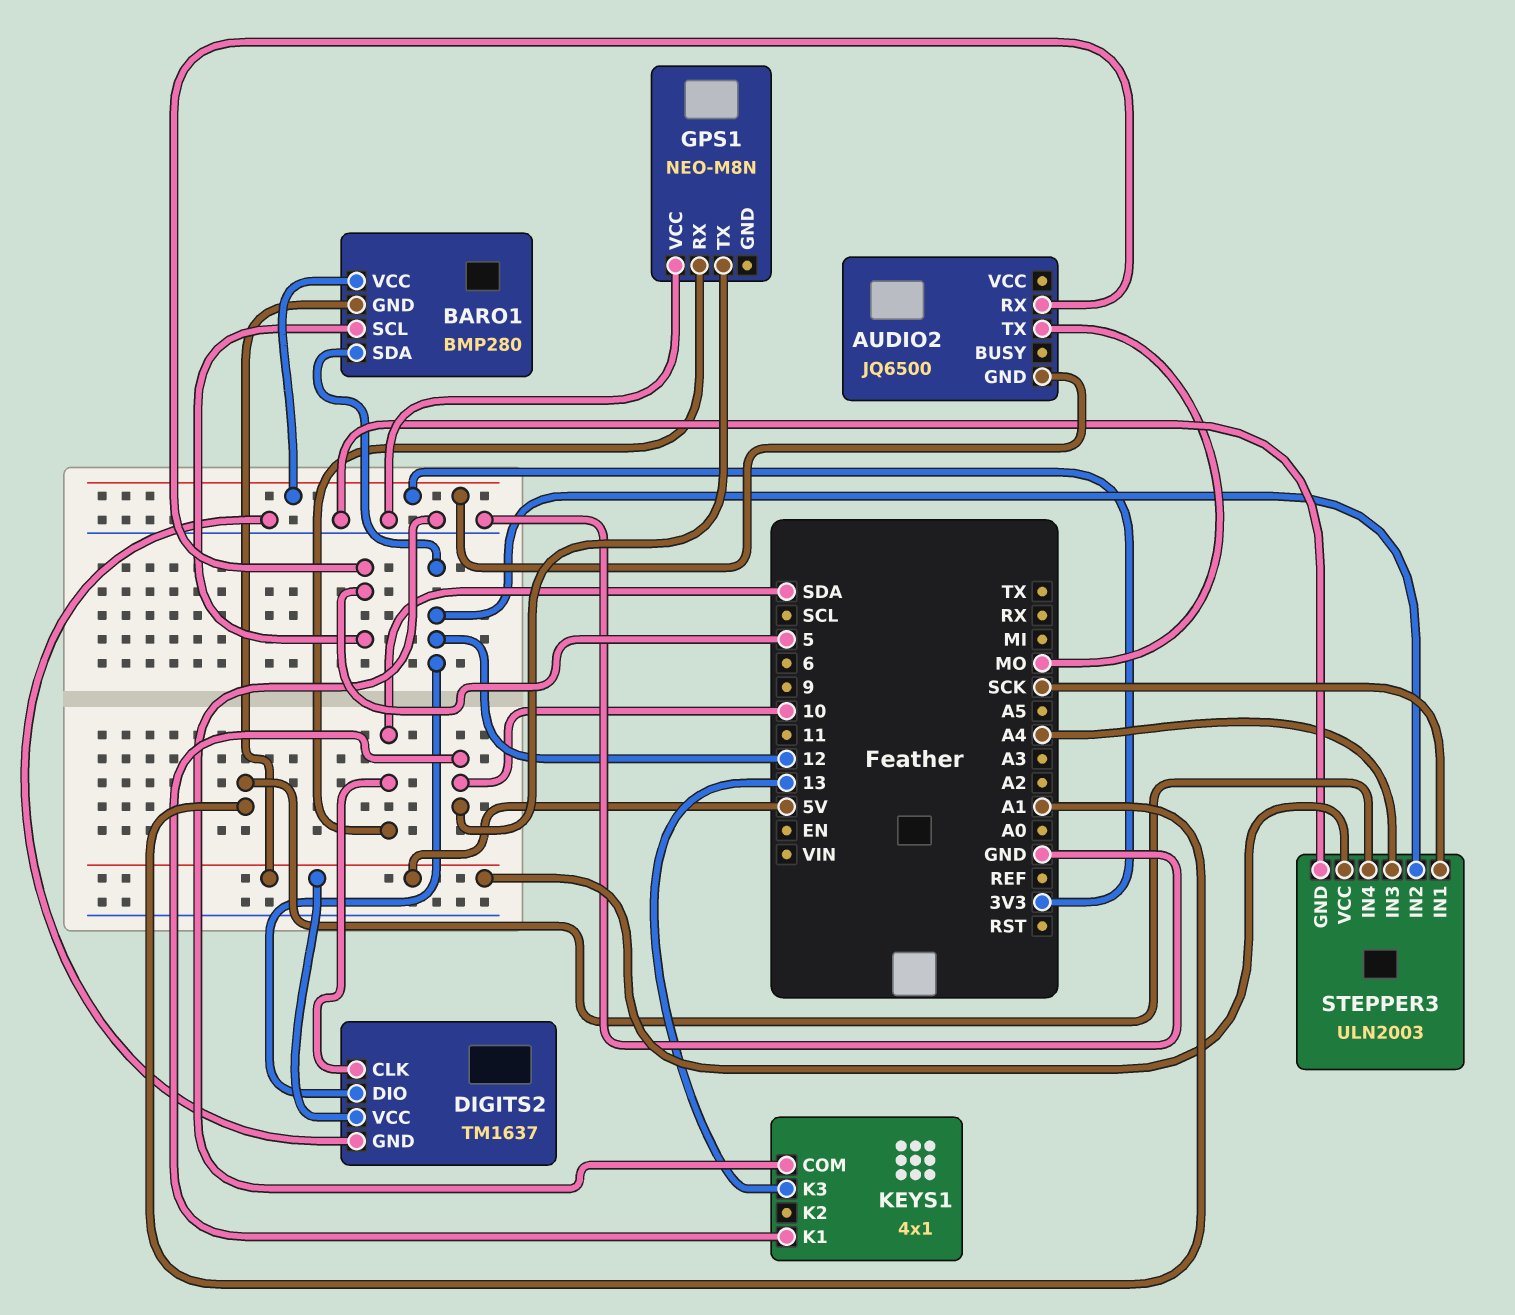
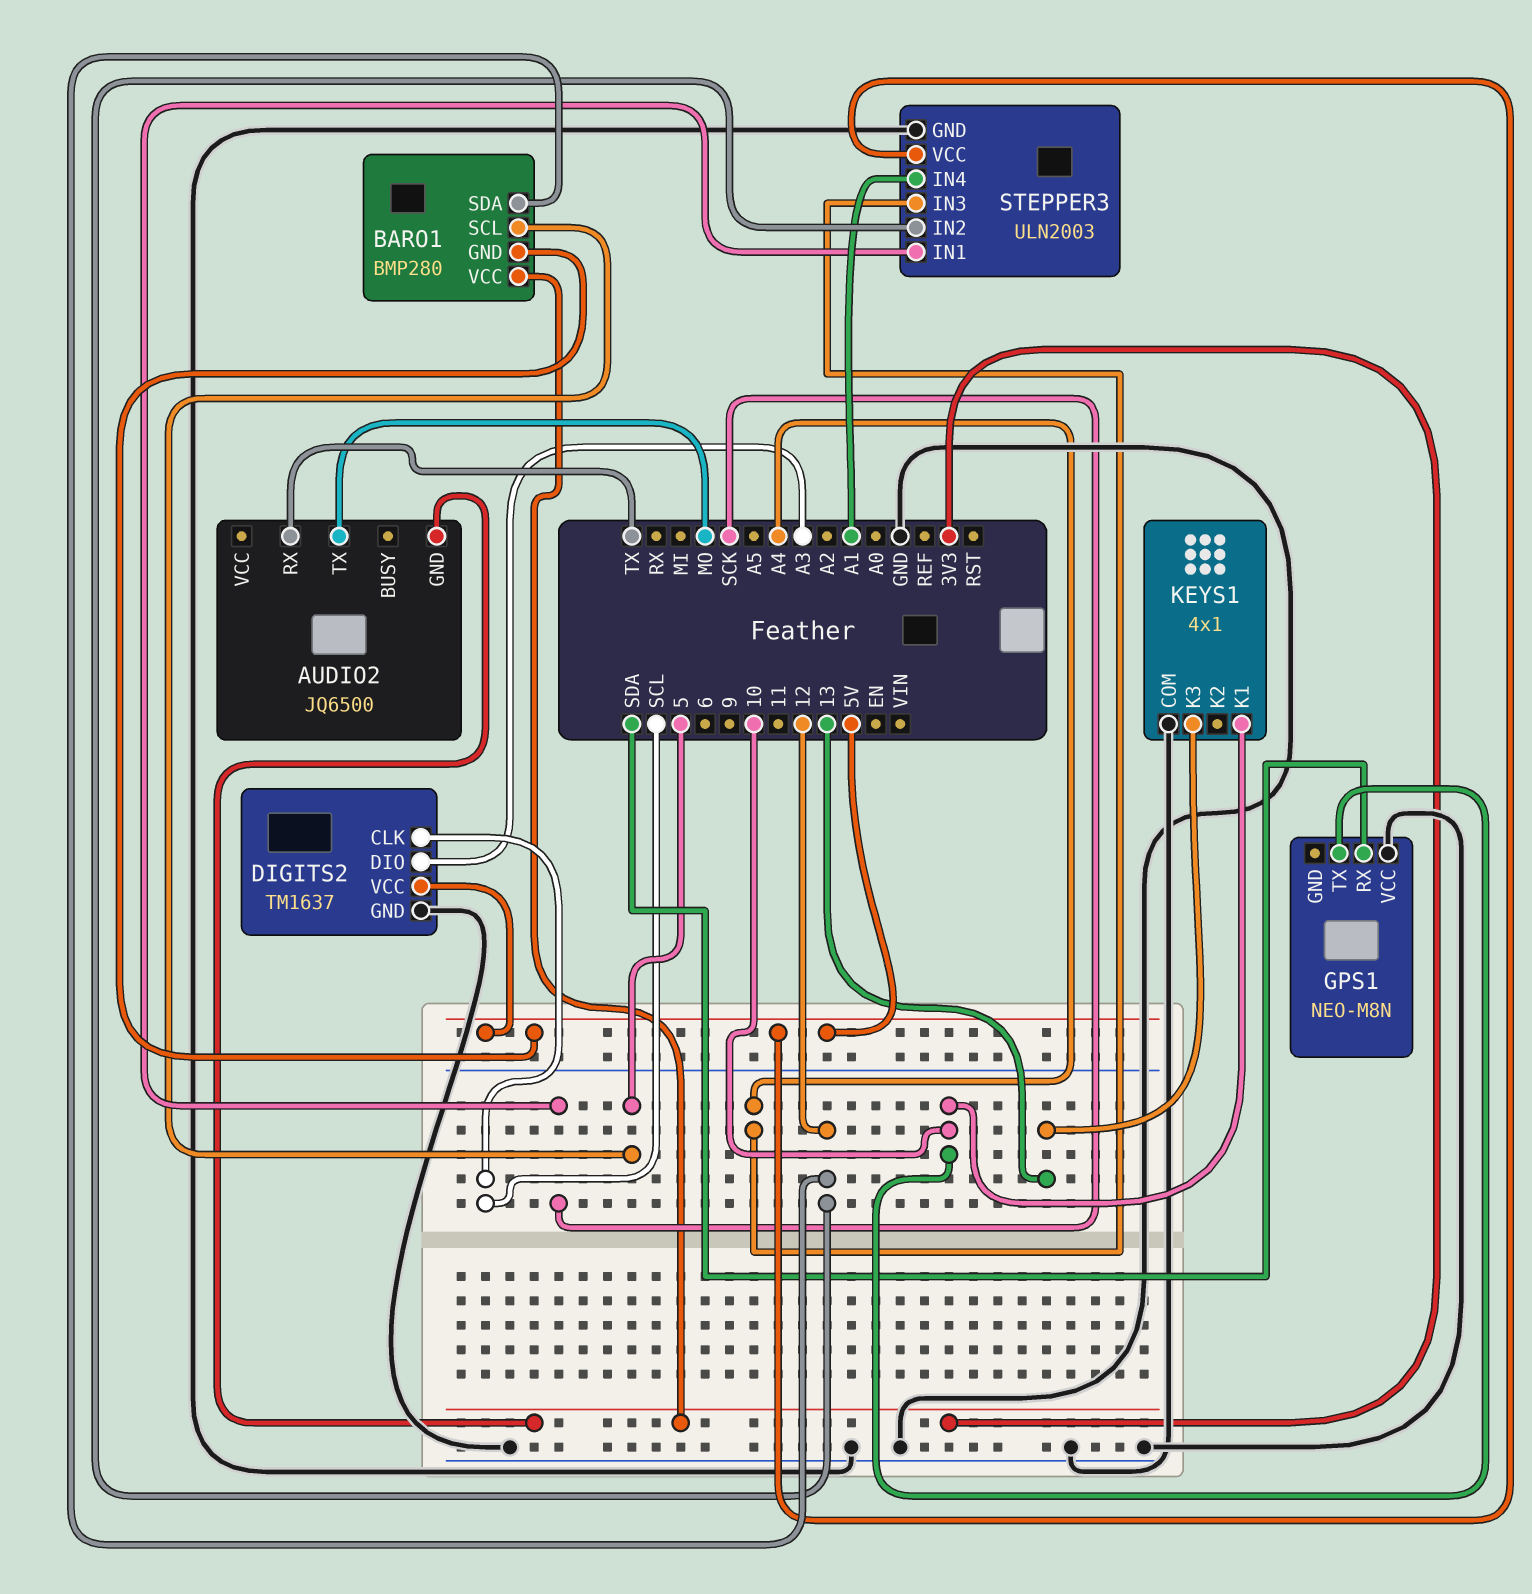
AUDIO2 pin RX: 5 -> TX
DIGITS2 pin CLK: SDA -> SCL
DIGITS2 pin DIO: 12 -> A3

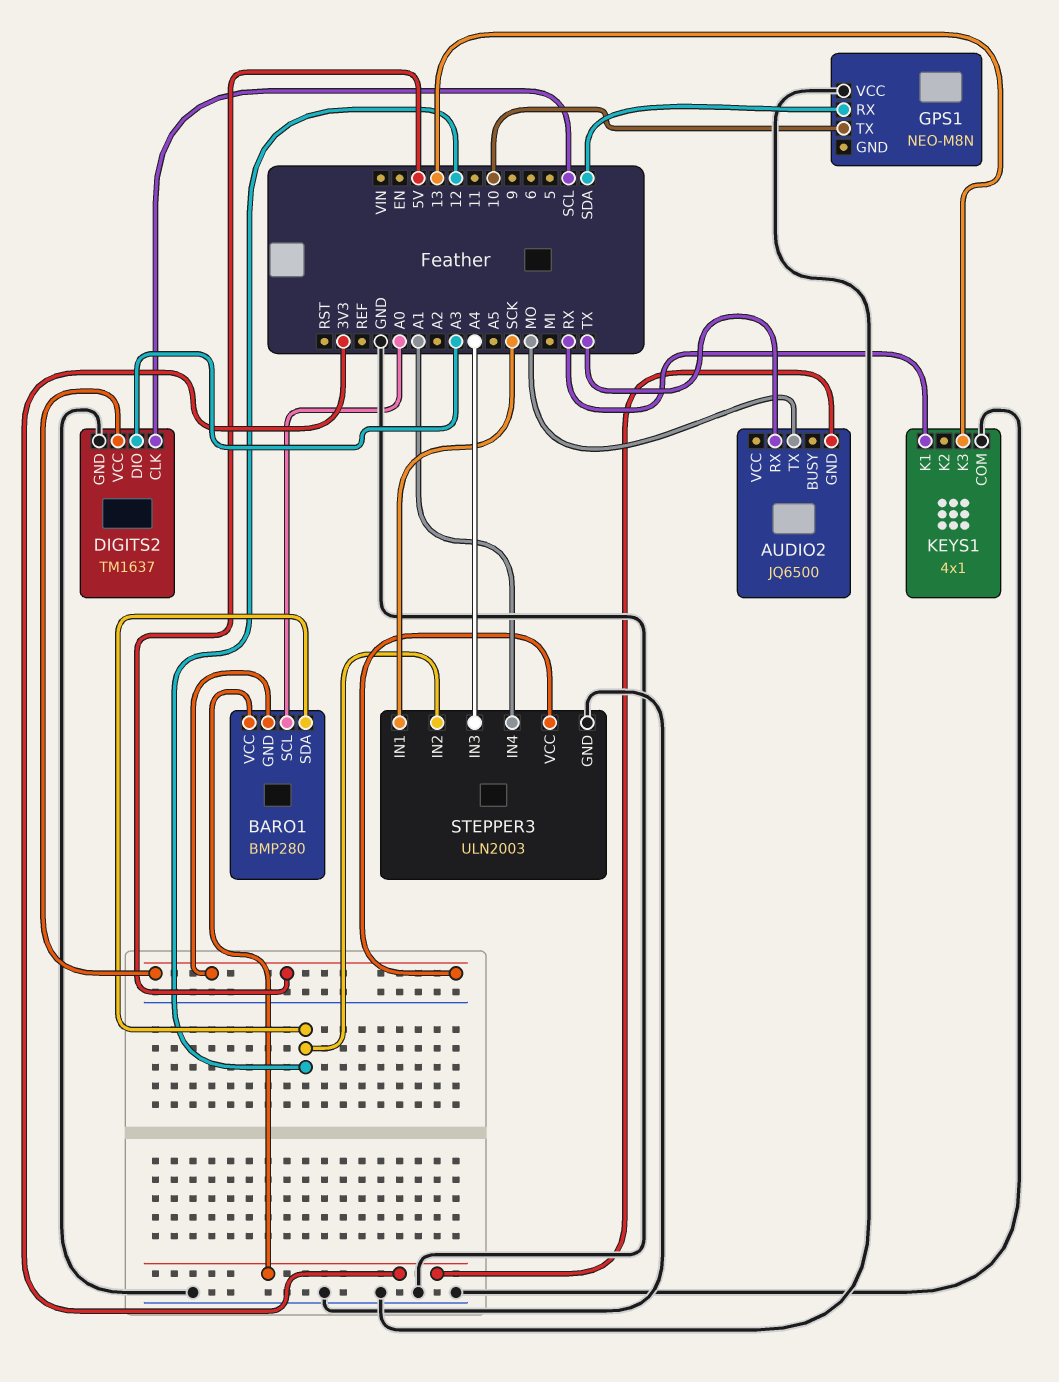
BARO1 pin SCL: 5 -> A0
KEYS1 pin K1: 10 -> RX

